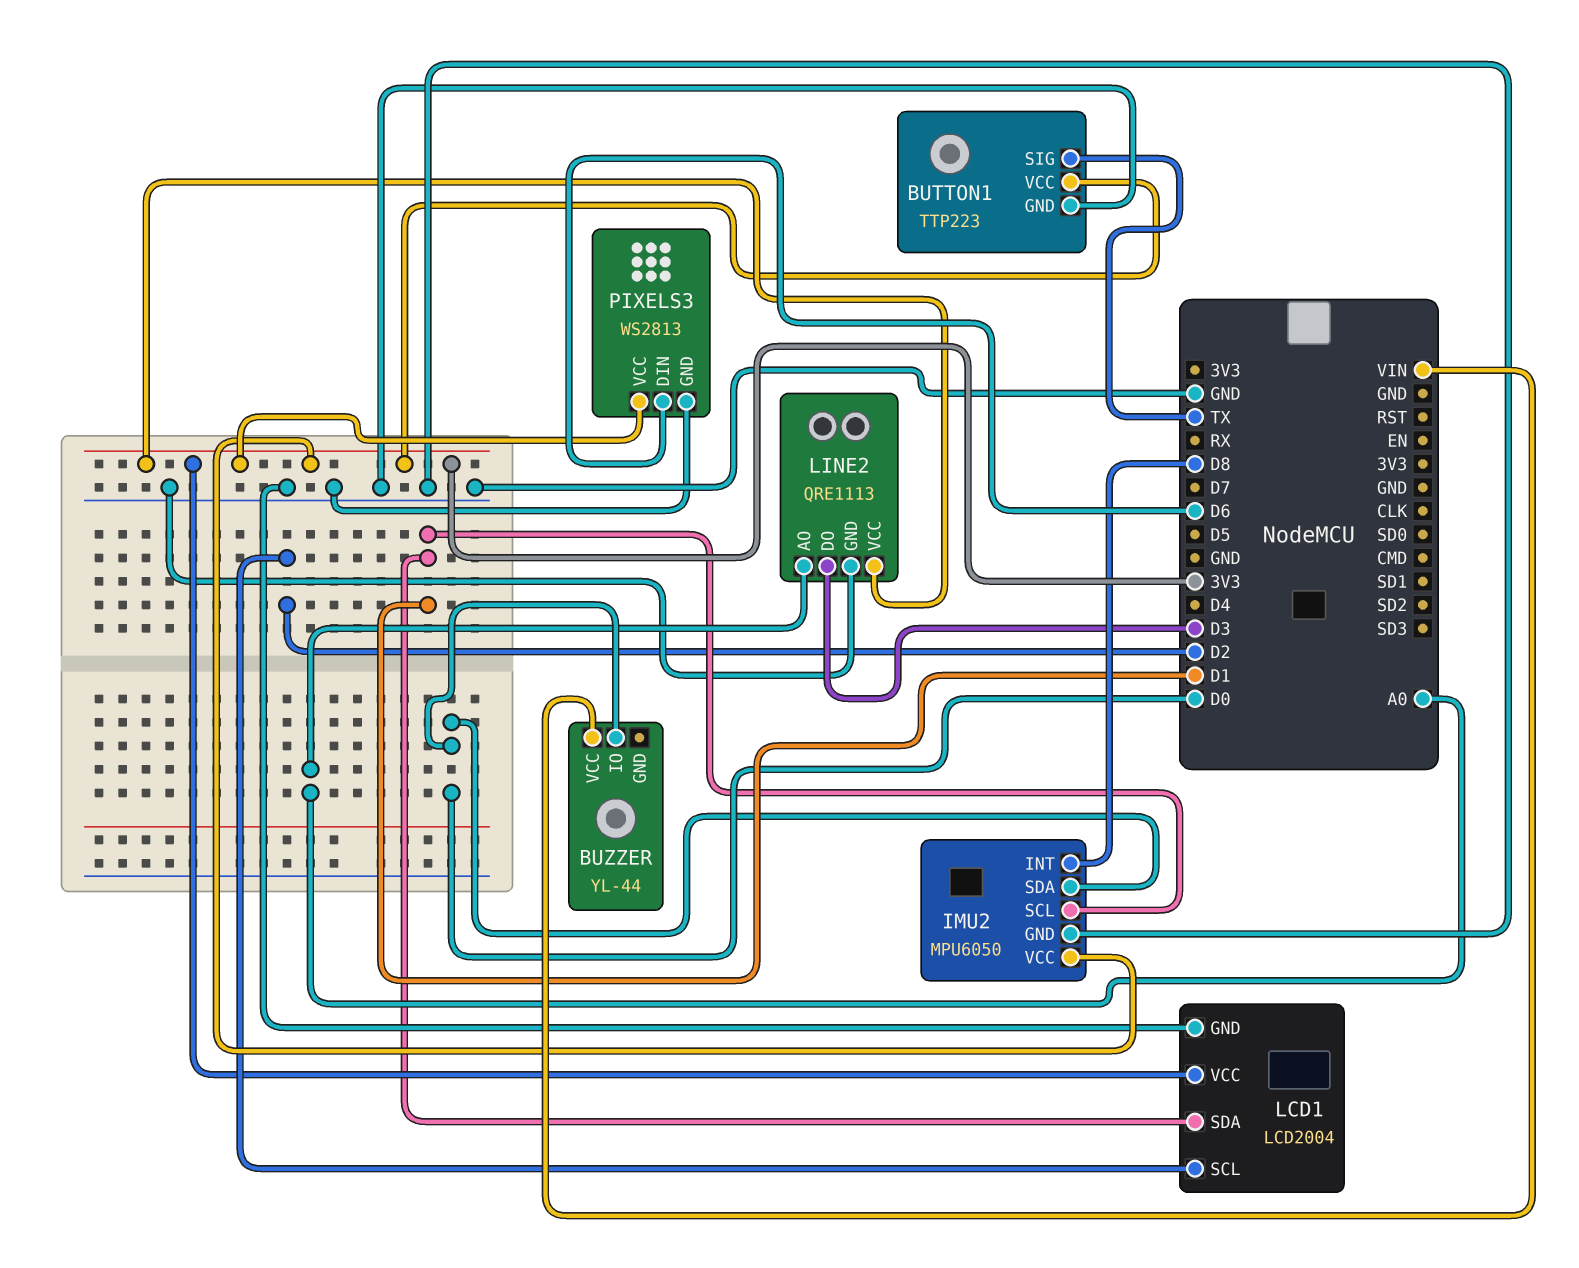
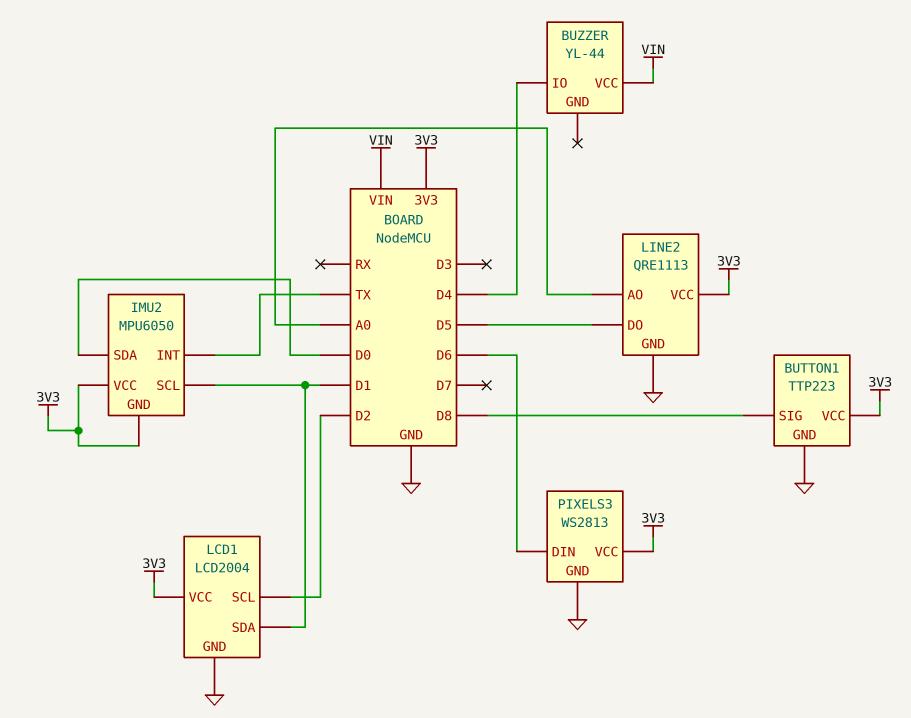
BUTTON1 pin SIG: TX -> D8
BUZZER pin IO: D0 -> D4
IMU2 pin GND: GND -> 3V3
IMU2 pin INT: D8 -> TX
LINE2 pin DO: D3 -> D5

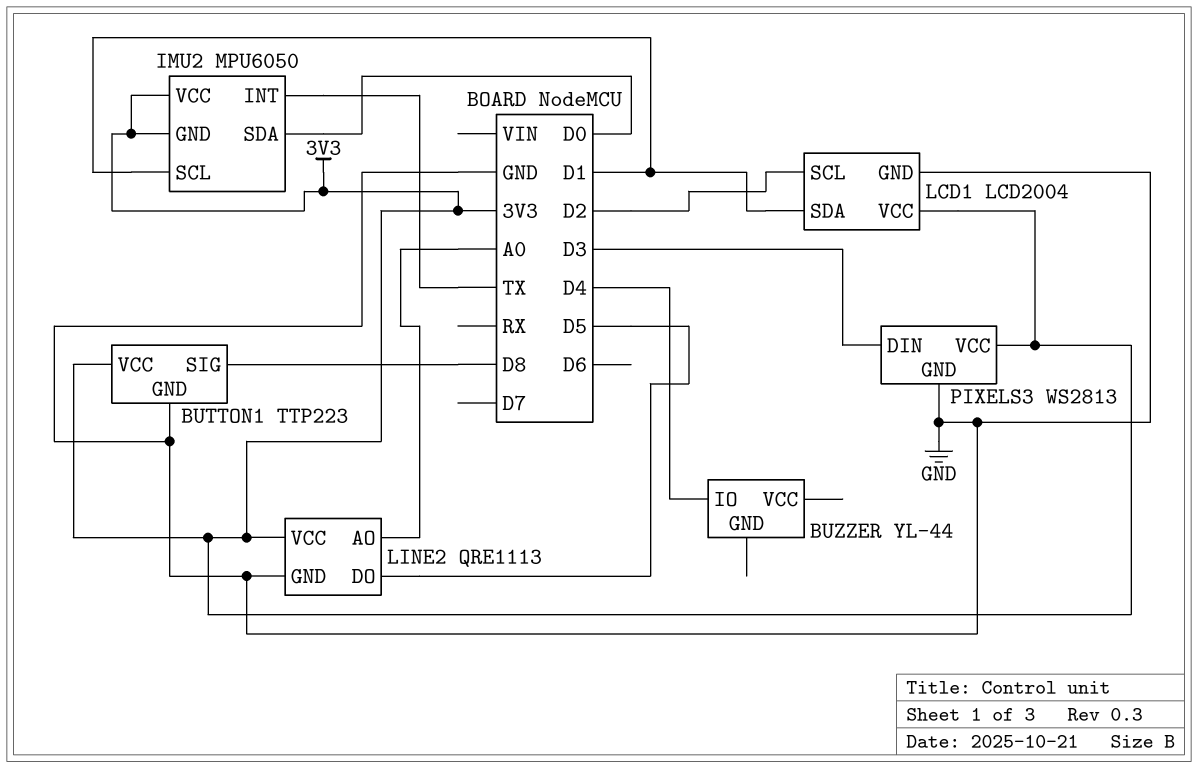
BUZZER pin VCC: VIN -> none
PIXELS3 pin DIN: D6 -> D3

